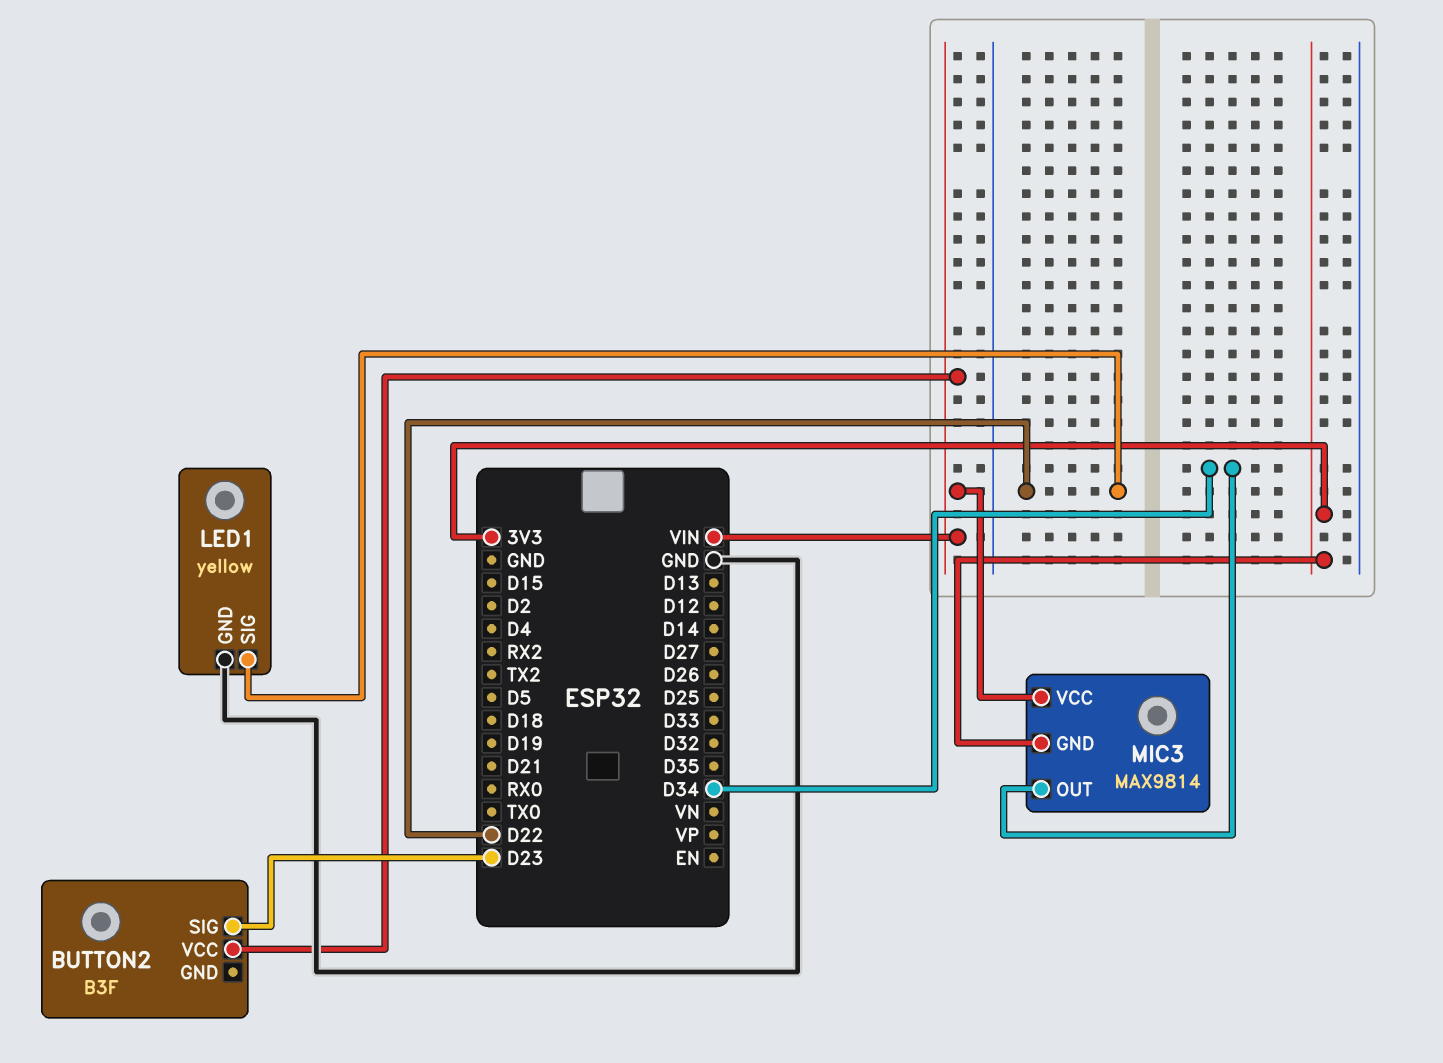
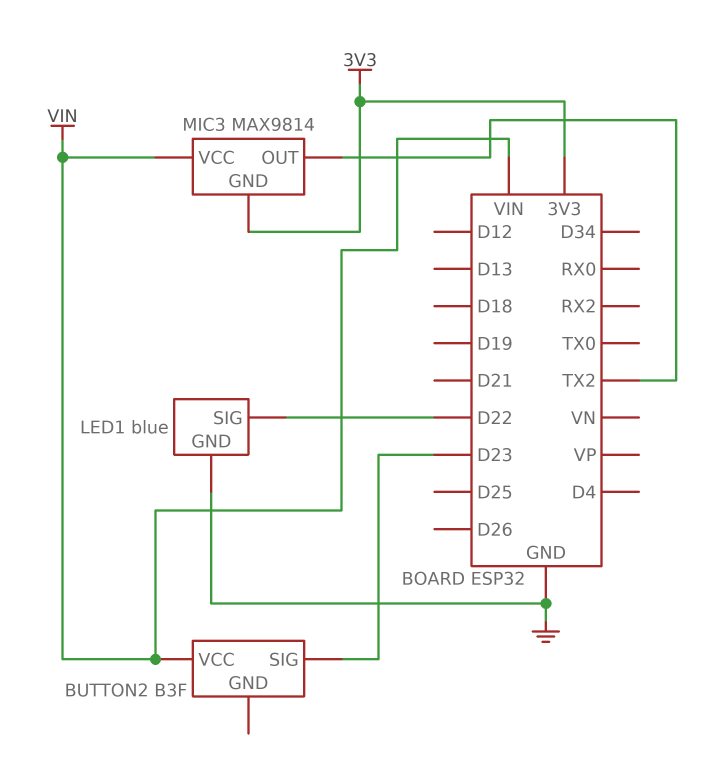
LED1: yellow -> blue
MIC3 pin OUT: D34 -> TX2

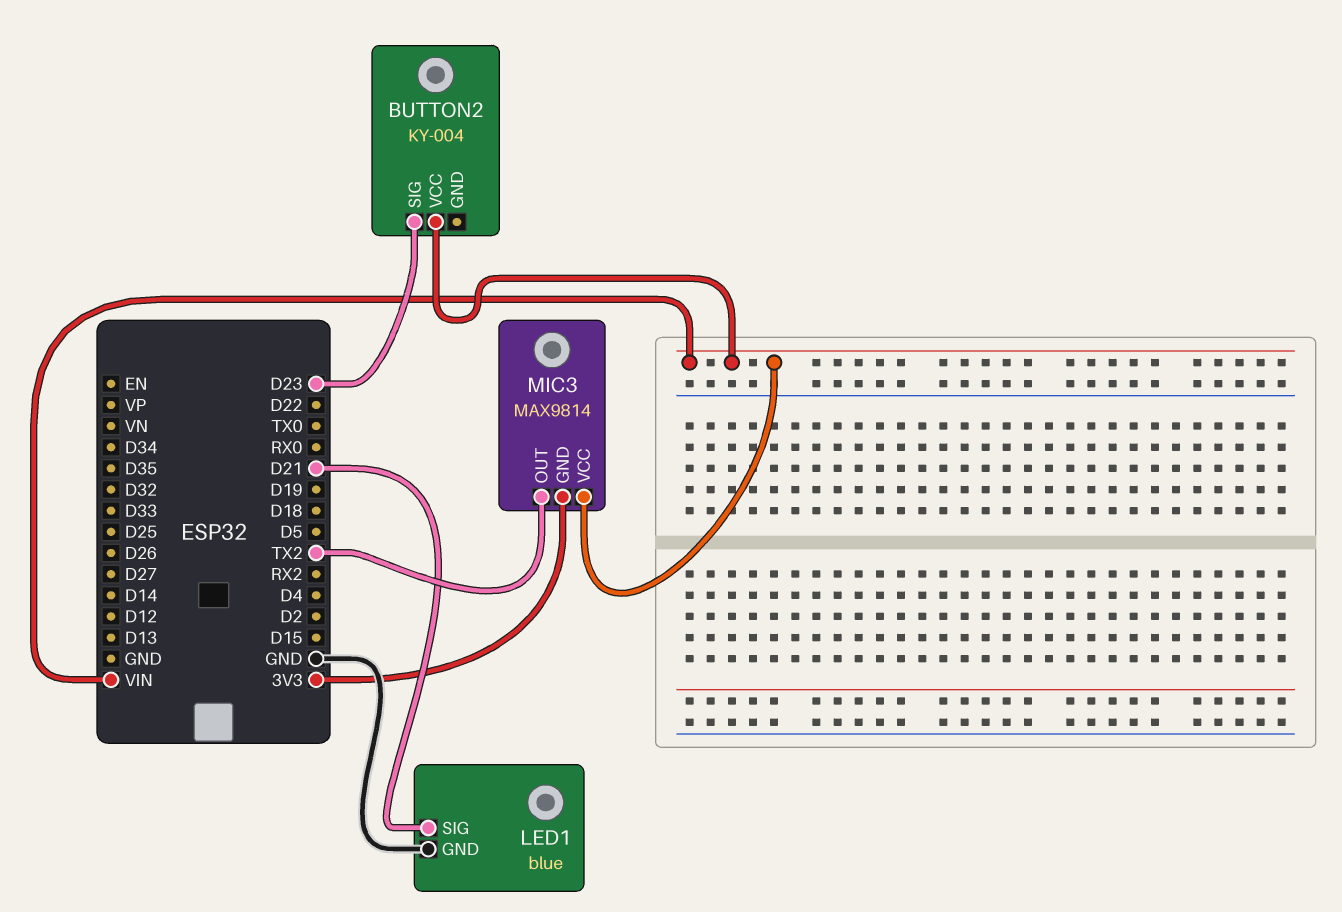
BUTTON2: B3F -> KY-004
LED1 pin SIG: D22 -> D21

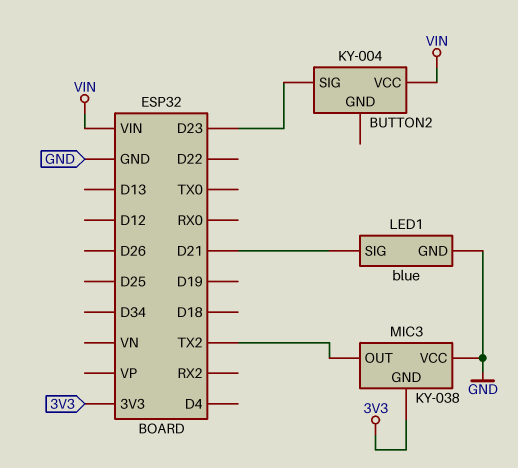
MIC3: MAX9814 -> KY-038
MIC3 pin VCC: VIN -> GND

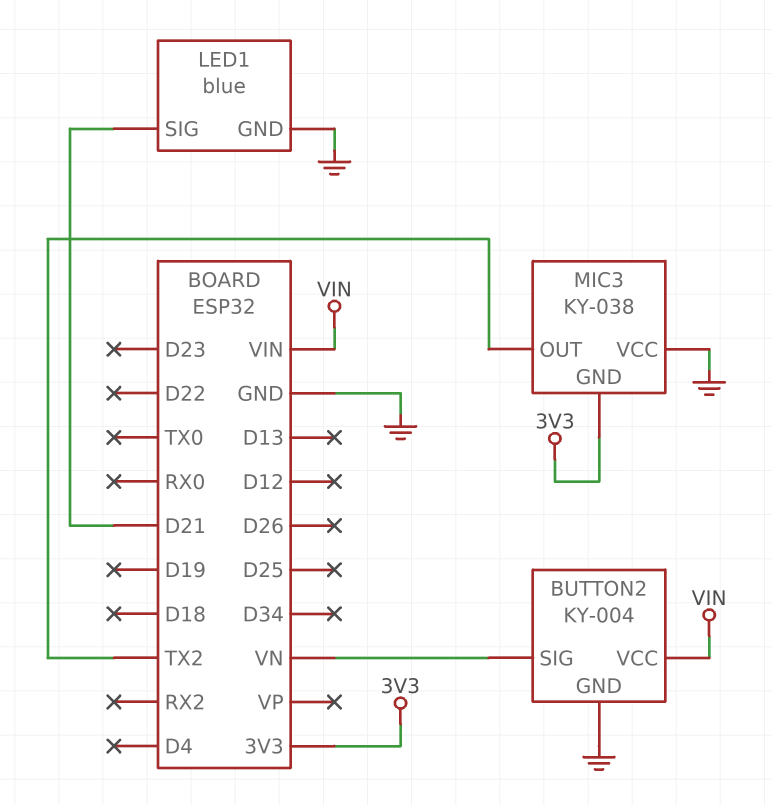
BUTTON2 pin GND: none -> GND
BUTTON2 pin SIG: D23 -> VN

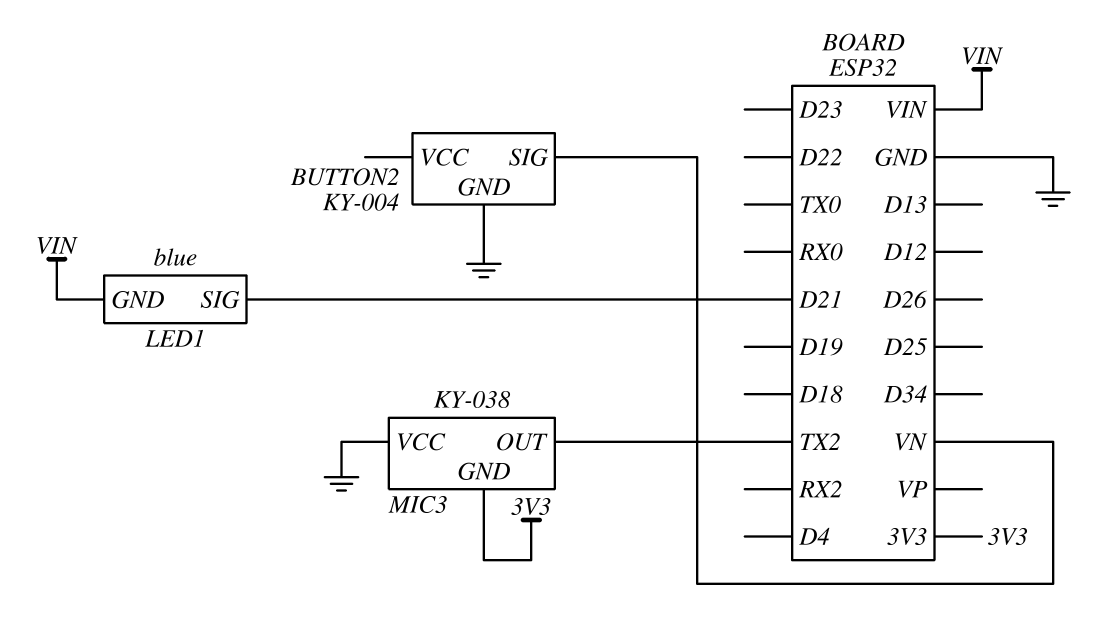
BUTTON2 pin VCC: VIN -> none
LED1 pin GND: GND -> VIN

